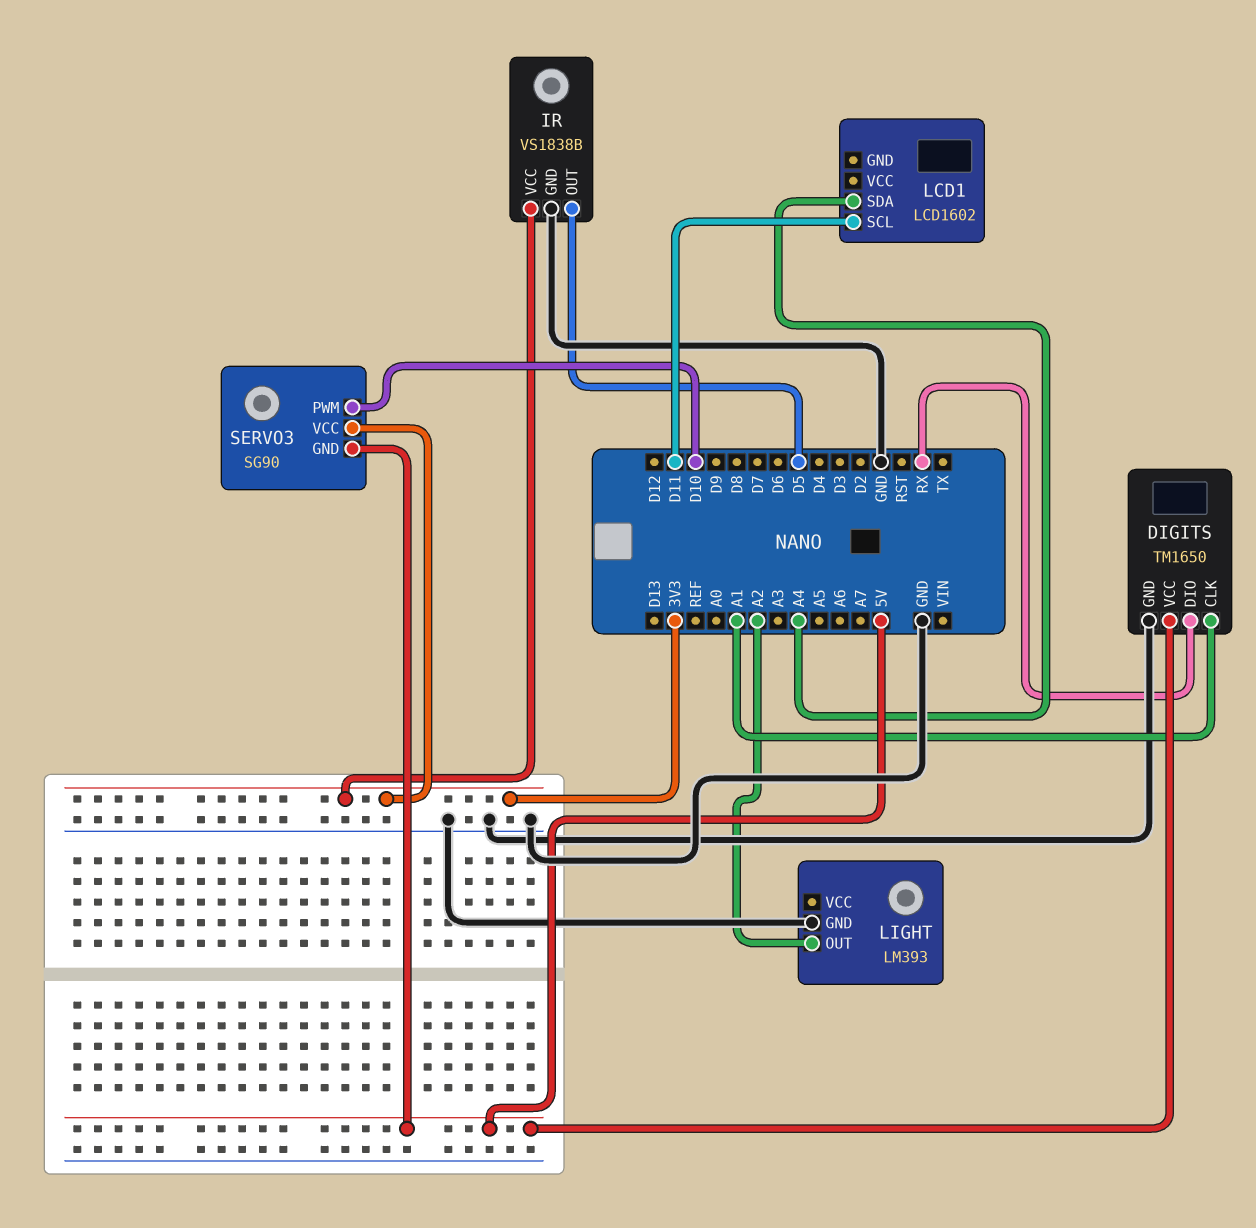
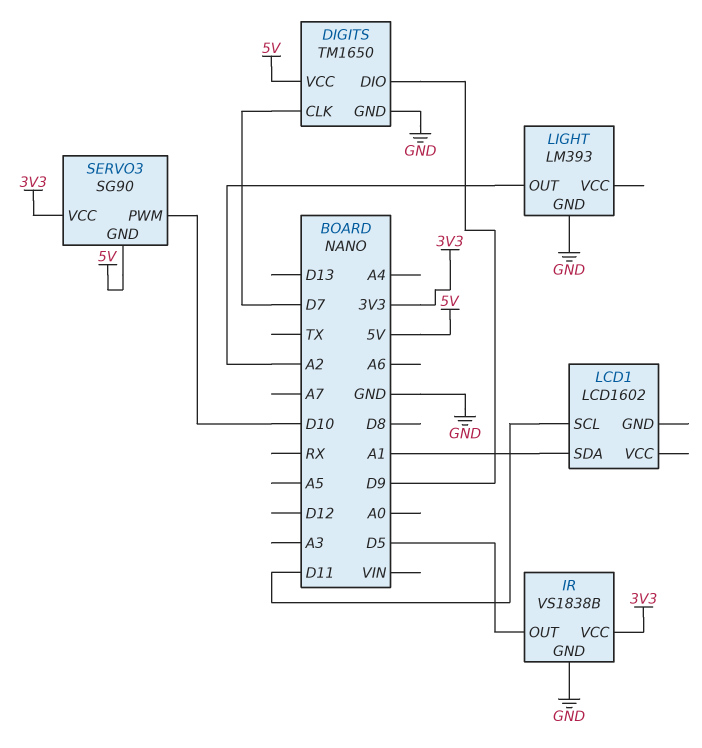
DIGITS pin CLK: A1 -> D7
DIGITS pin DIO: RX -> D9
LCD1 pin SDA: A4 -> A1

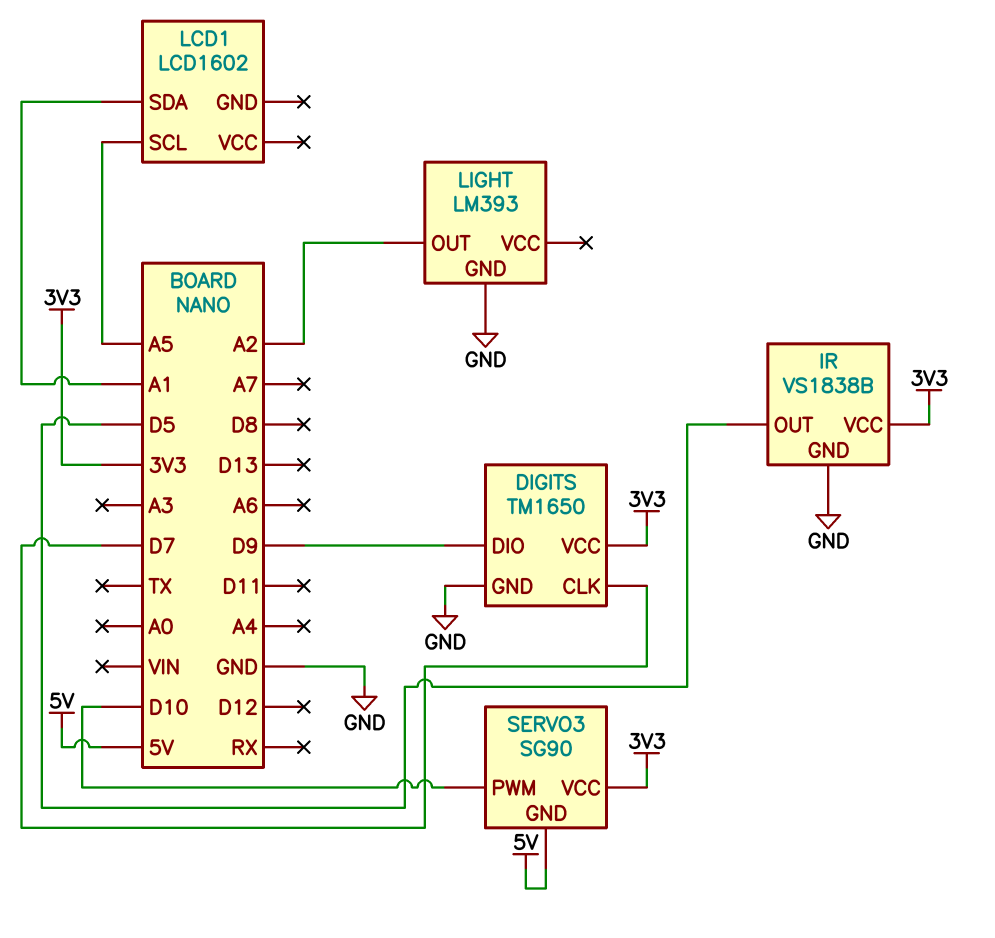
DIGITS pin VCC: 5V -> 3V3
LCD1 pin SCL: D11 -> A5

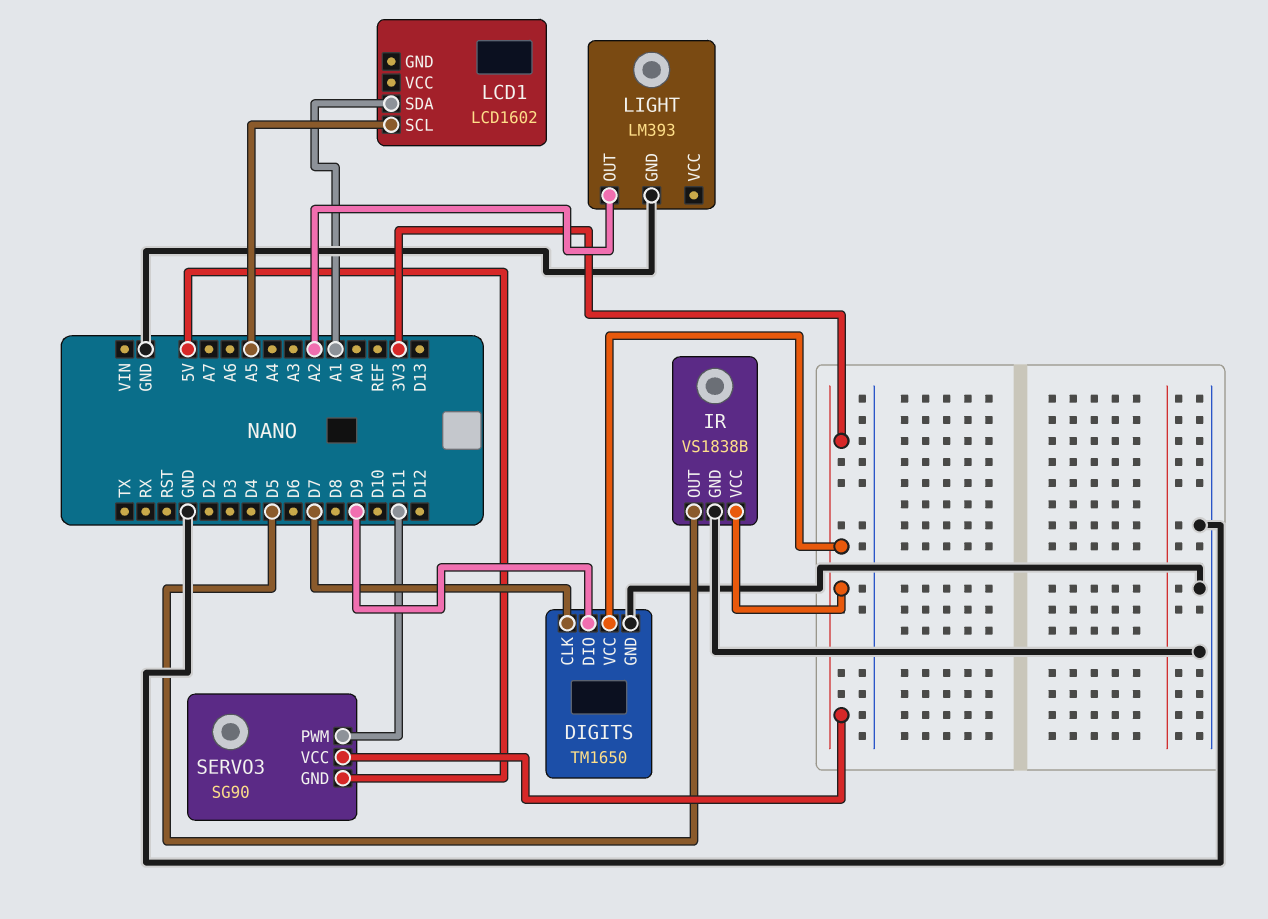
SERVO3 pin PWM: D10 -> D11

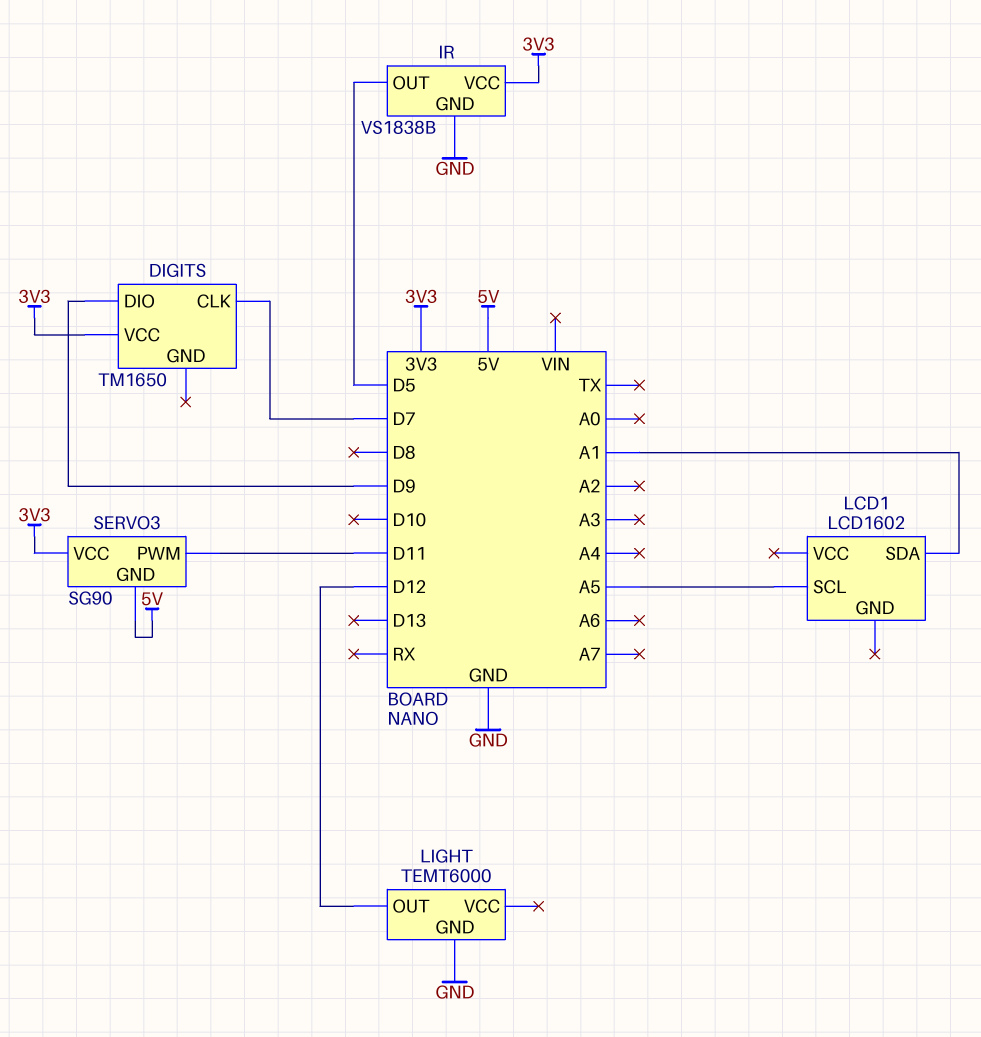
DIGITS pin GND: GND -> none
LIGHT: LM393 -> TEMT6000
LIGHT pin OUT: A2 -> D12

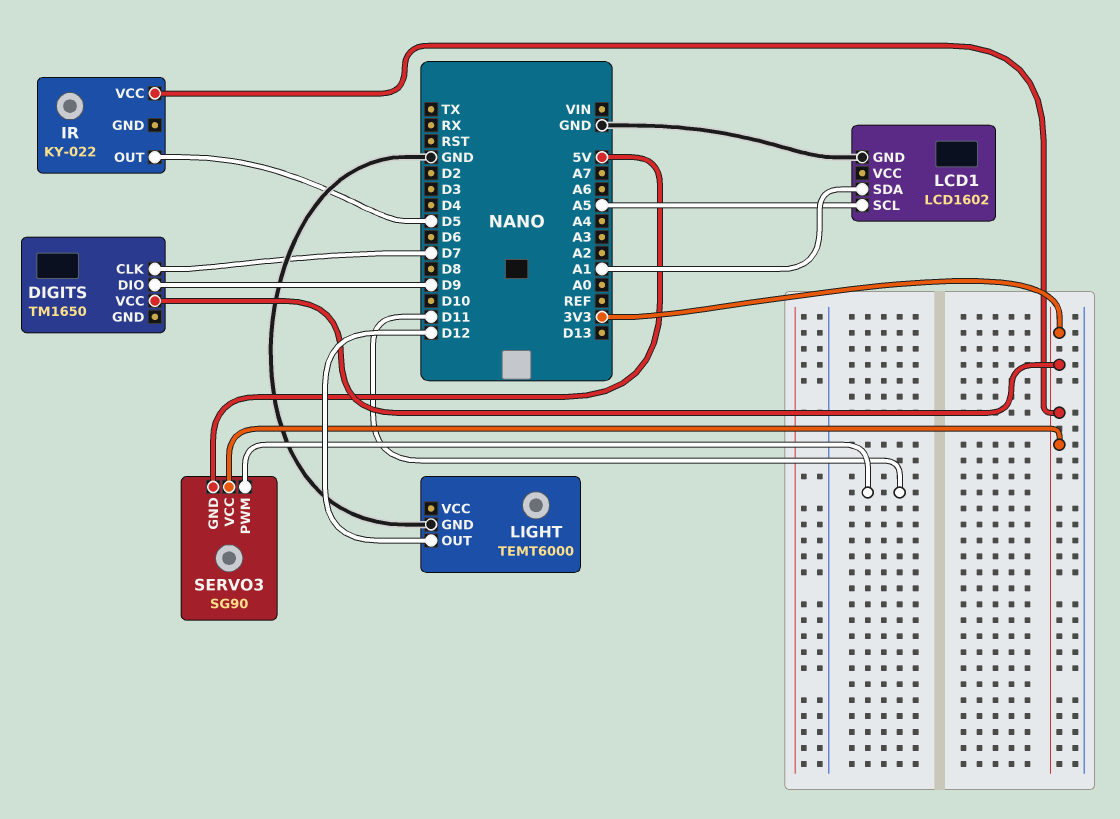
IR: VS1838B -> KY-022
IR pin GND: GND -> none
LCD1 pin GND: none -> GND

